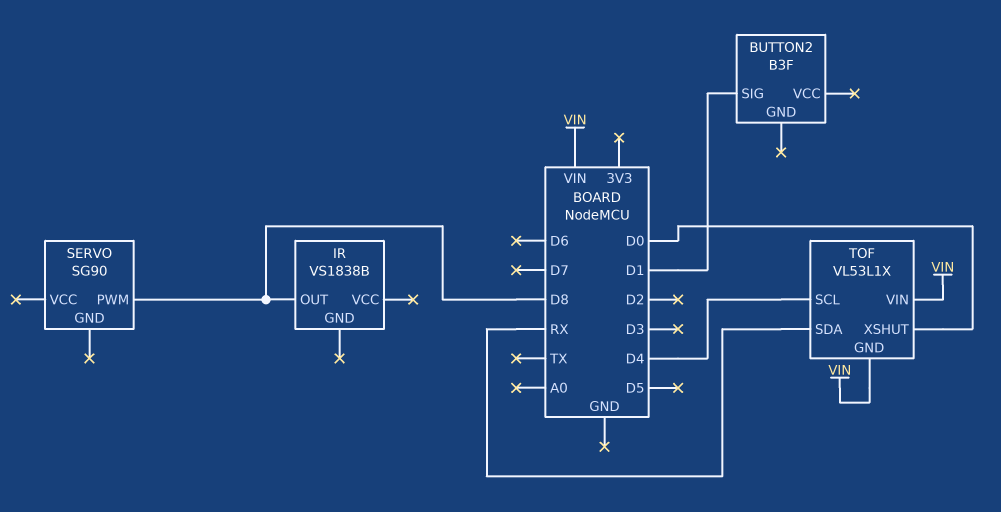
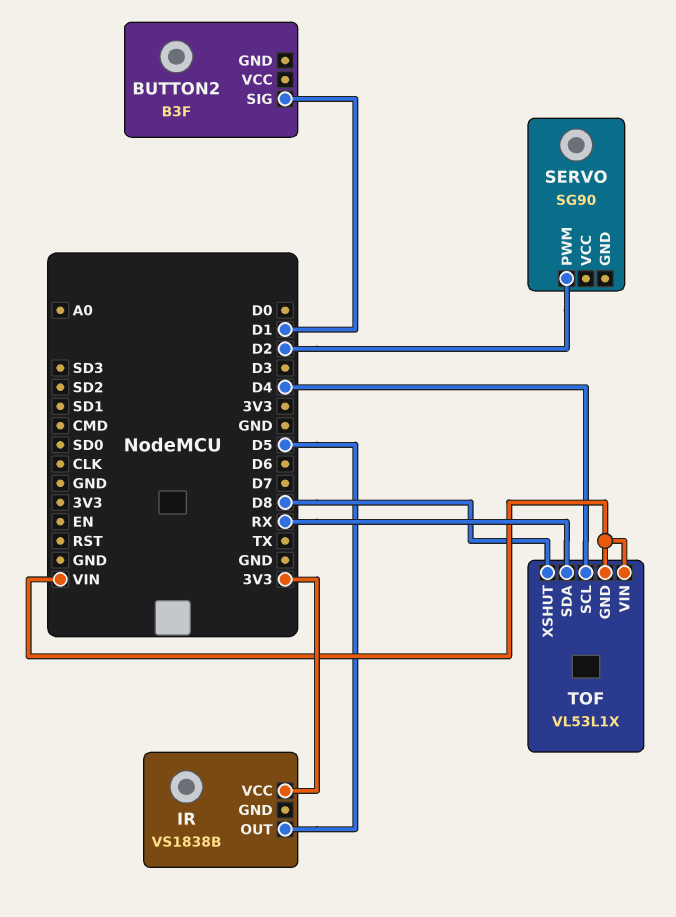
IR pin OUT: D8 -> D5
IR pin VCC: none -> 3V3
SERVO pin PWM: D8 -> D2
TOF pin XSHUT: D0 -> D8

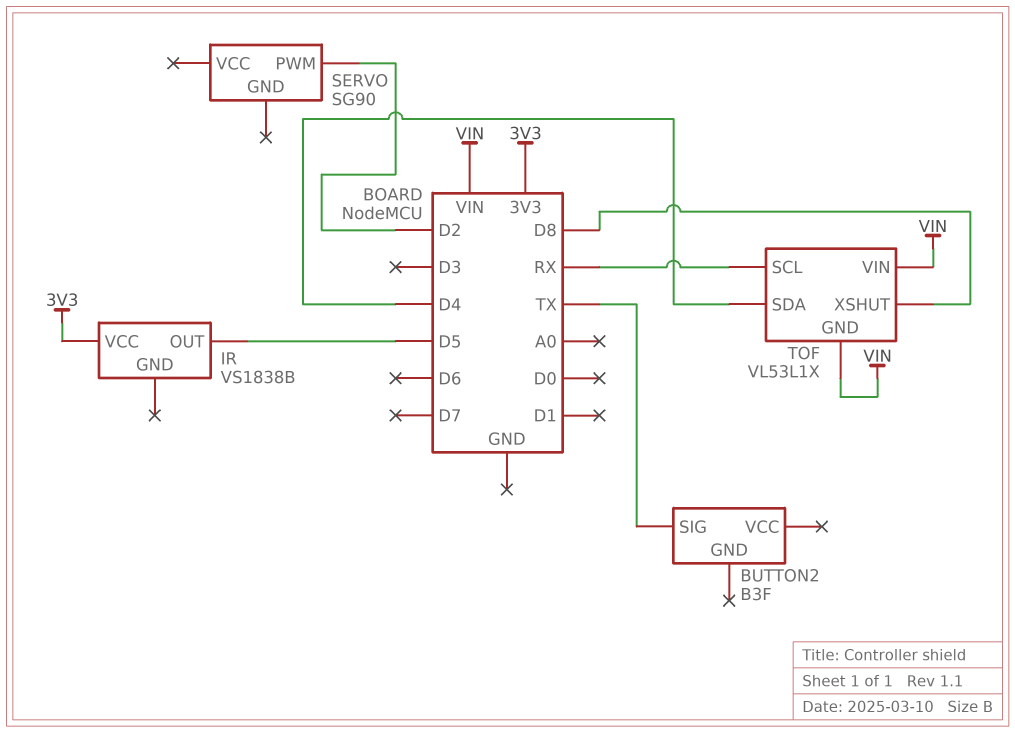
BUTTON2 pin SIG: D1 -> TX
TOF pin SCL: D4 -> RX
TOF pin SDA: RX -> D4

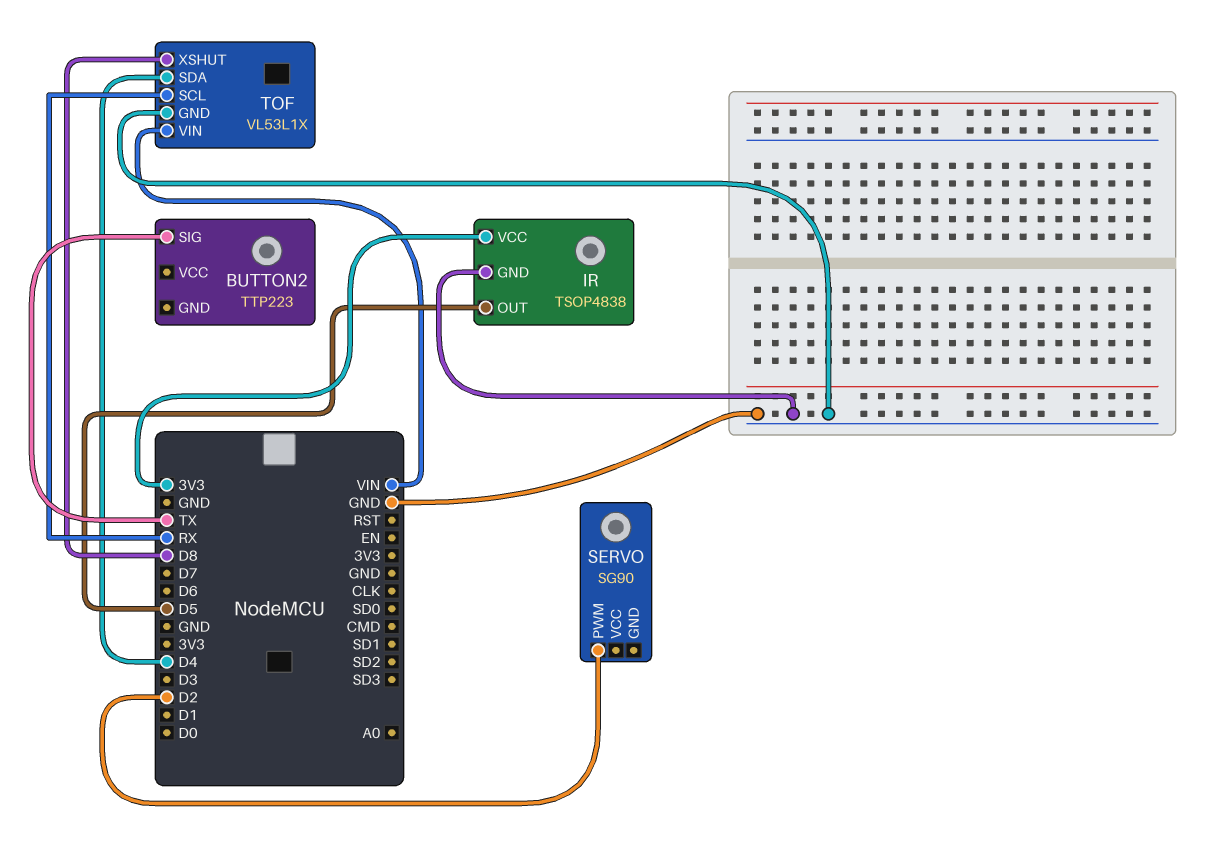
BUTTON2: B3F -> TTP223
IR: VS1838B -> TSOP4838
IR pin GND: none -> GND
TOF pin GND: VIN -> GND

